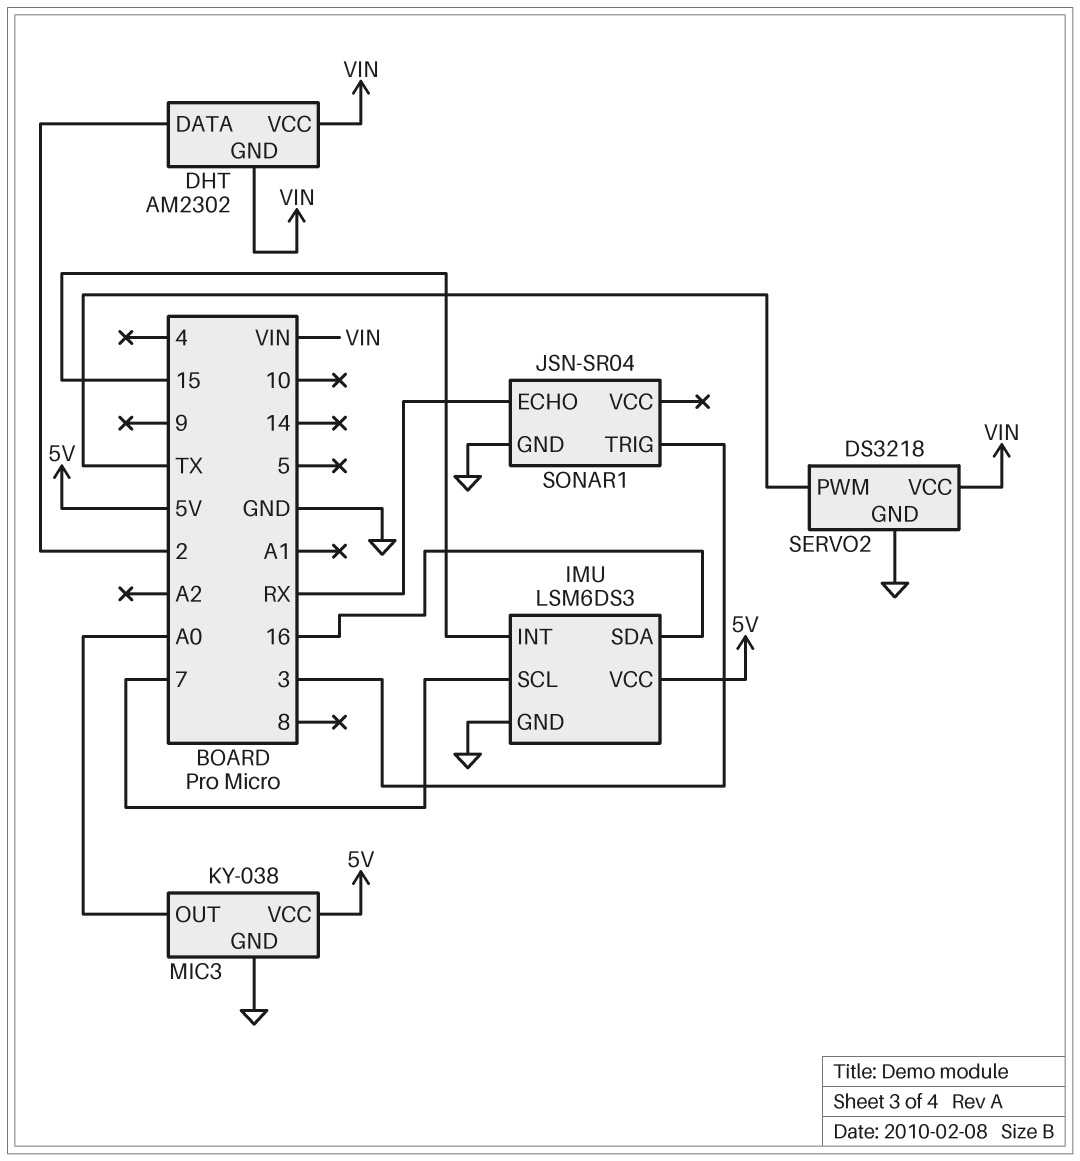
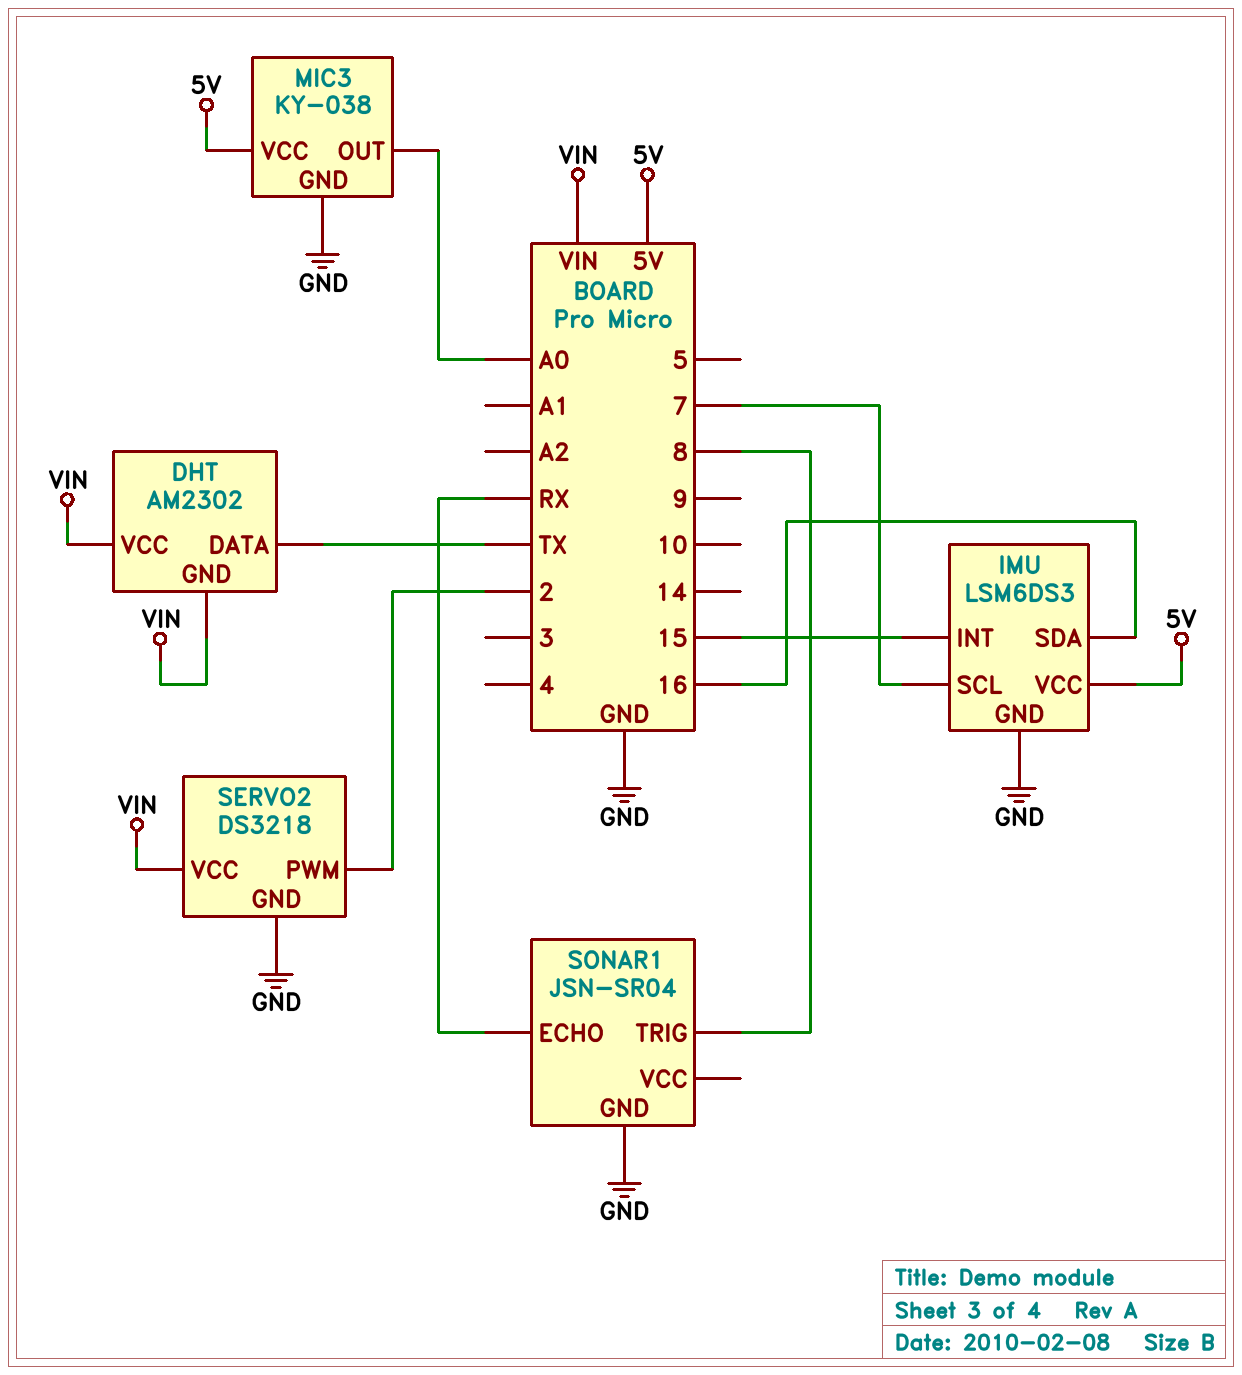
DHT pin DATA: 2 -> TX
SERVO2 pin PWM: TX -> 2
SONAR1 pin TRIG: 3 -> 8

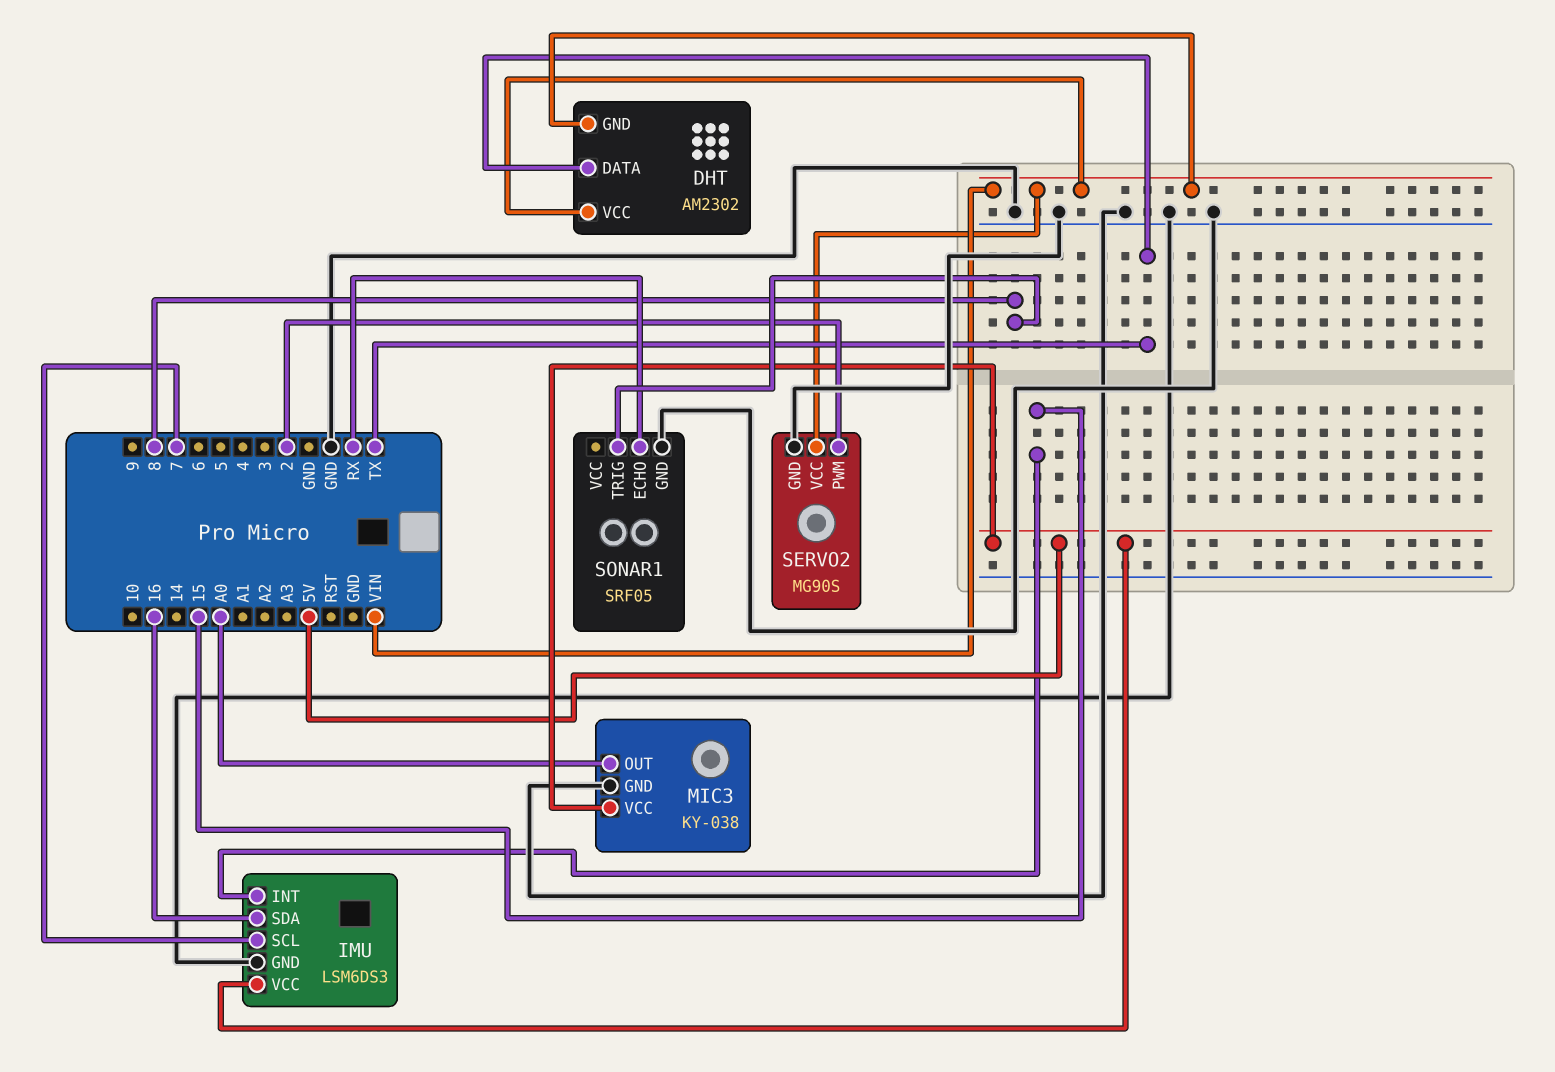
SERVO2: DS3218 -> MG90S
SONAR1: JSN-SR04 -> SRF05

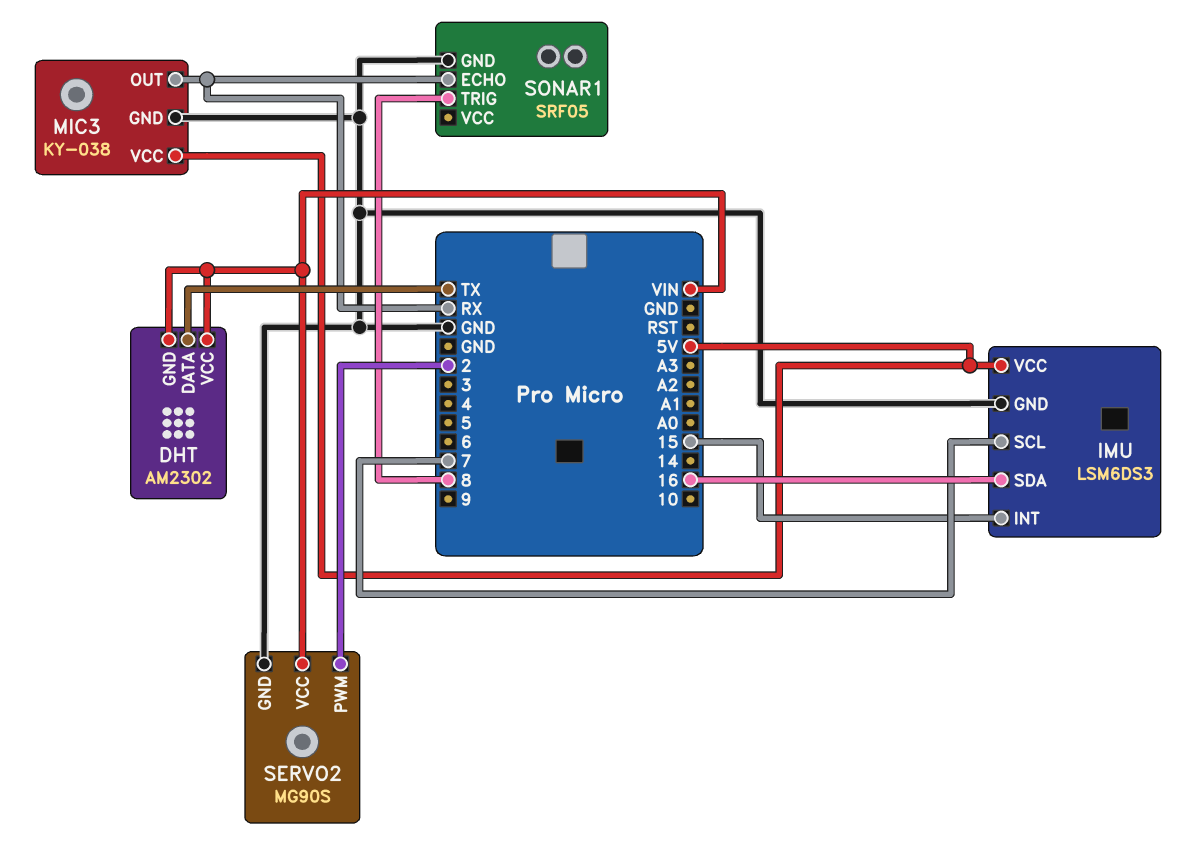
MIC3 pin OUT: A0 -> RX

